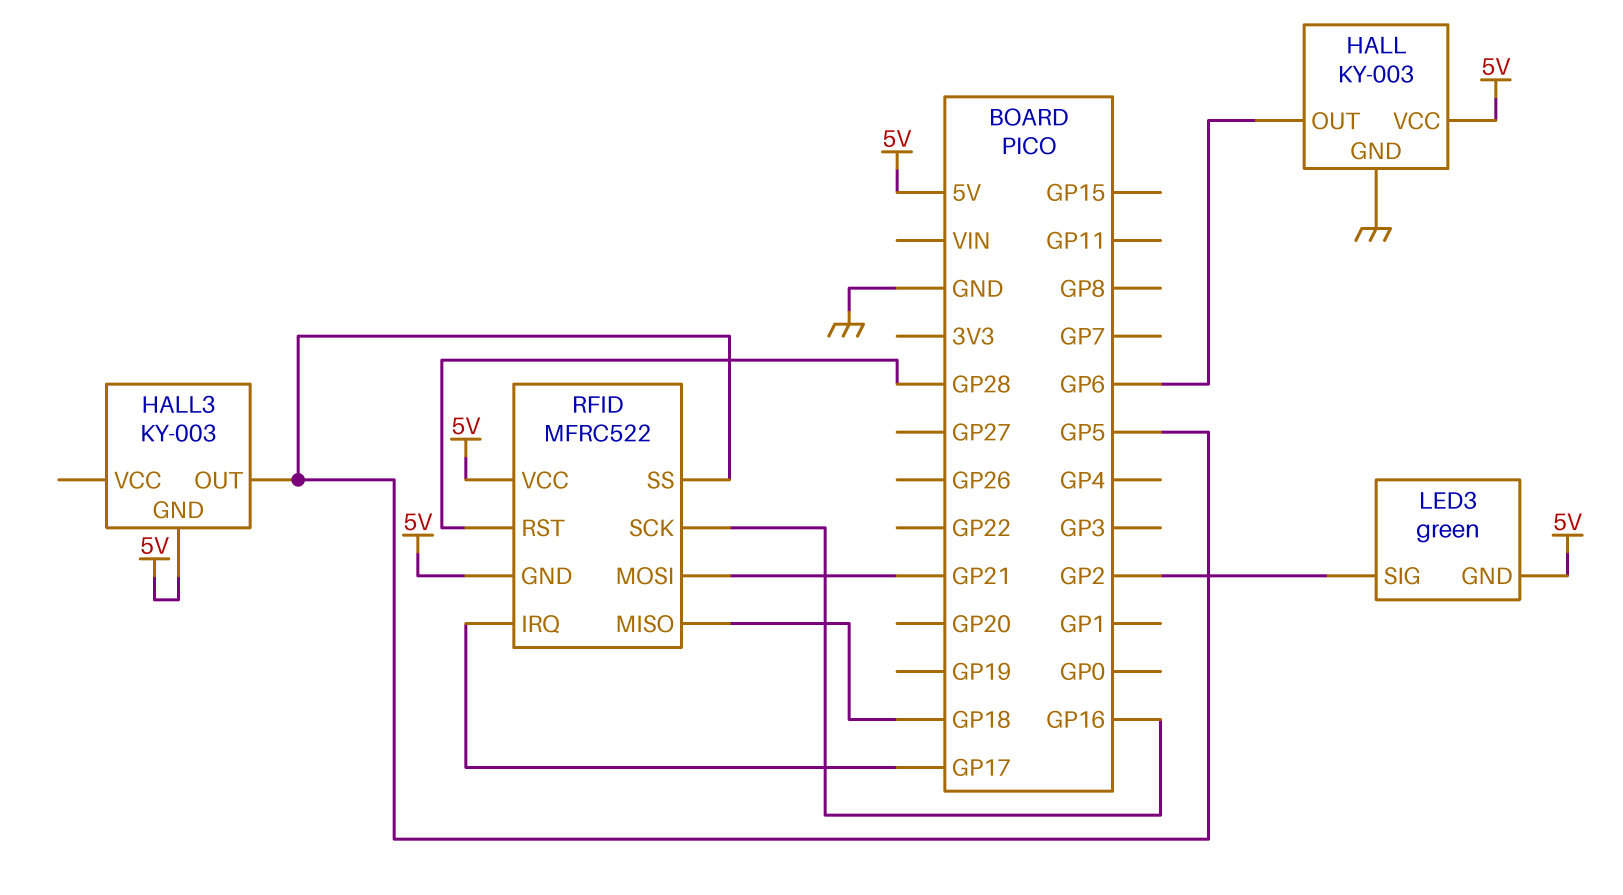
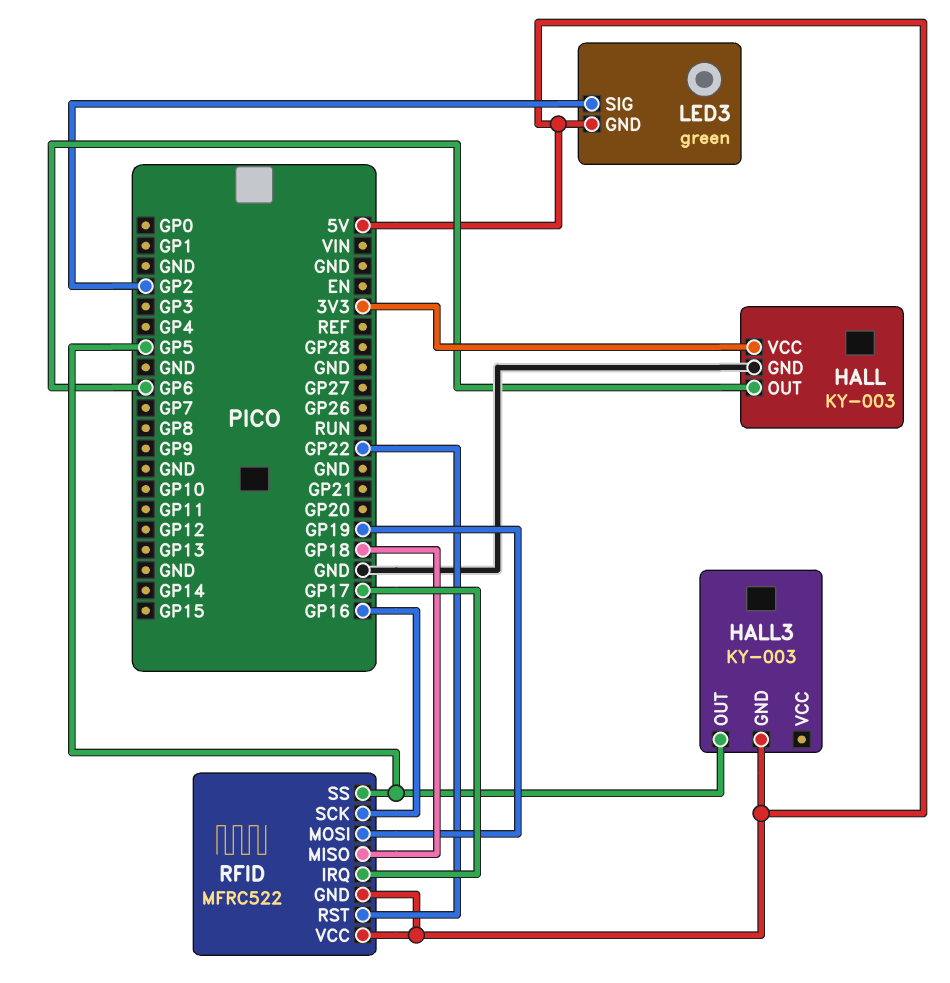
HALL pin VCC: 5V -> 3V3
RFID pin MOSI: GP21 -> GP19
RFID pin RST: GP28 -> GP22

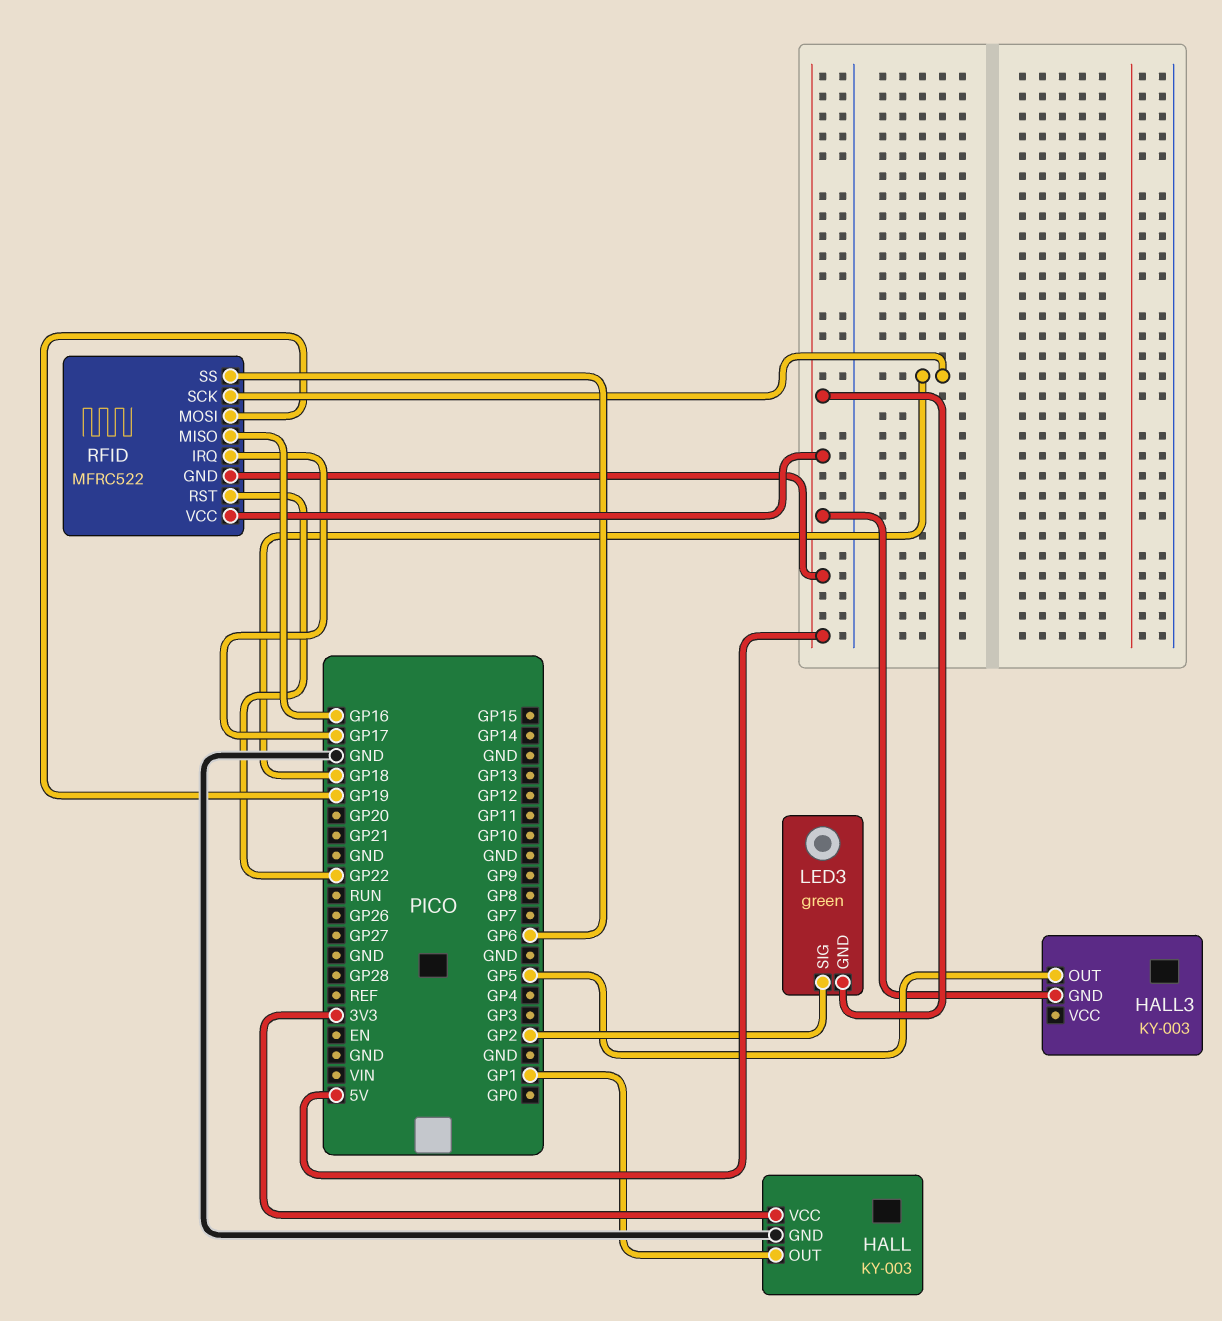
HALL pin OUT: GP6 -> GP1
RFID pin MISO: GP18 -> GP16
RFID pin SCK: GP16 -> GP18
RFID pin SS: GP5 -> GP6

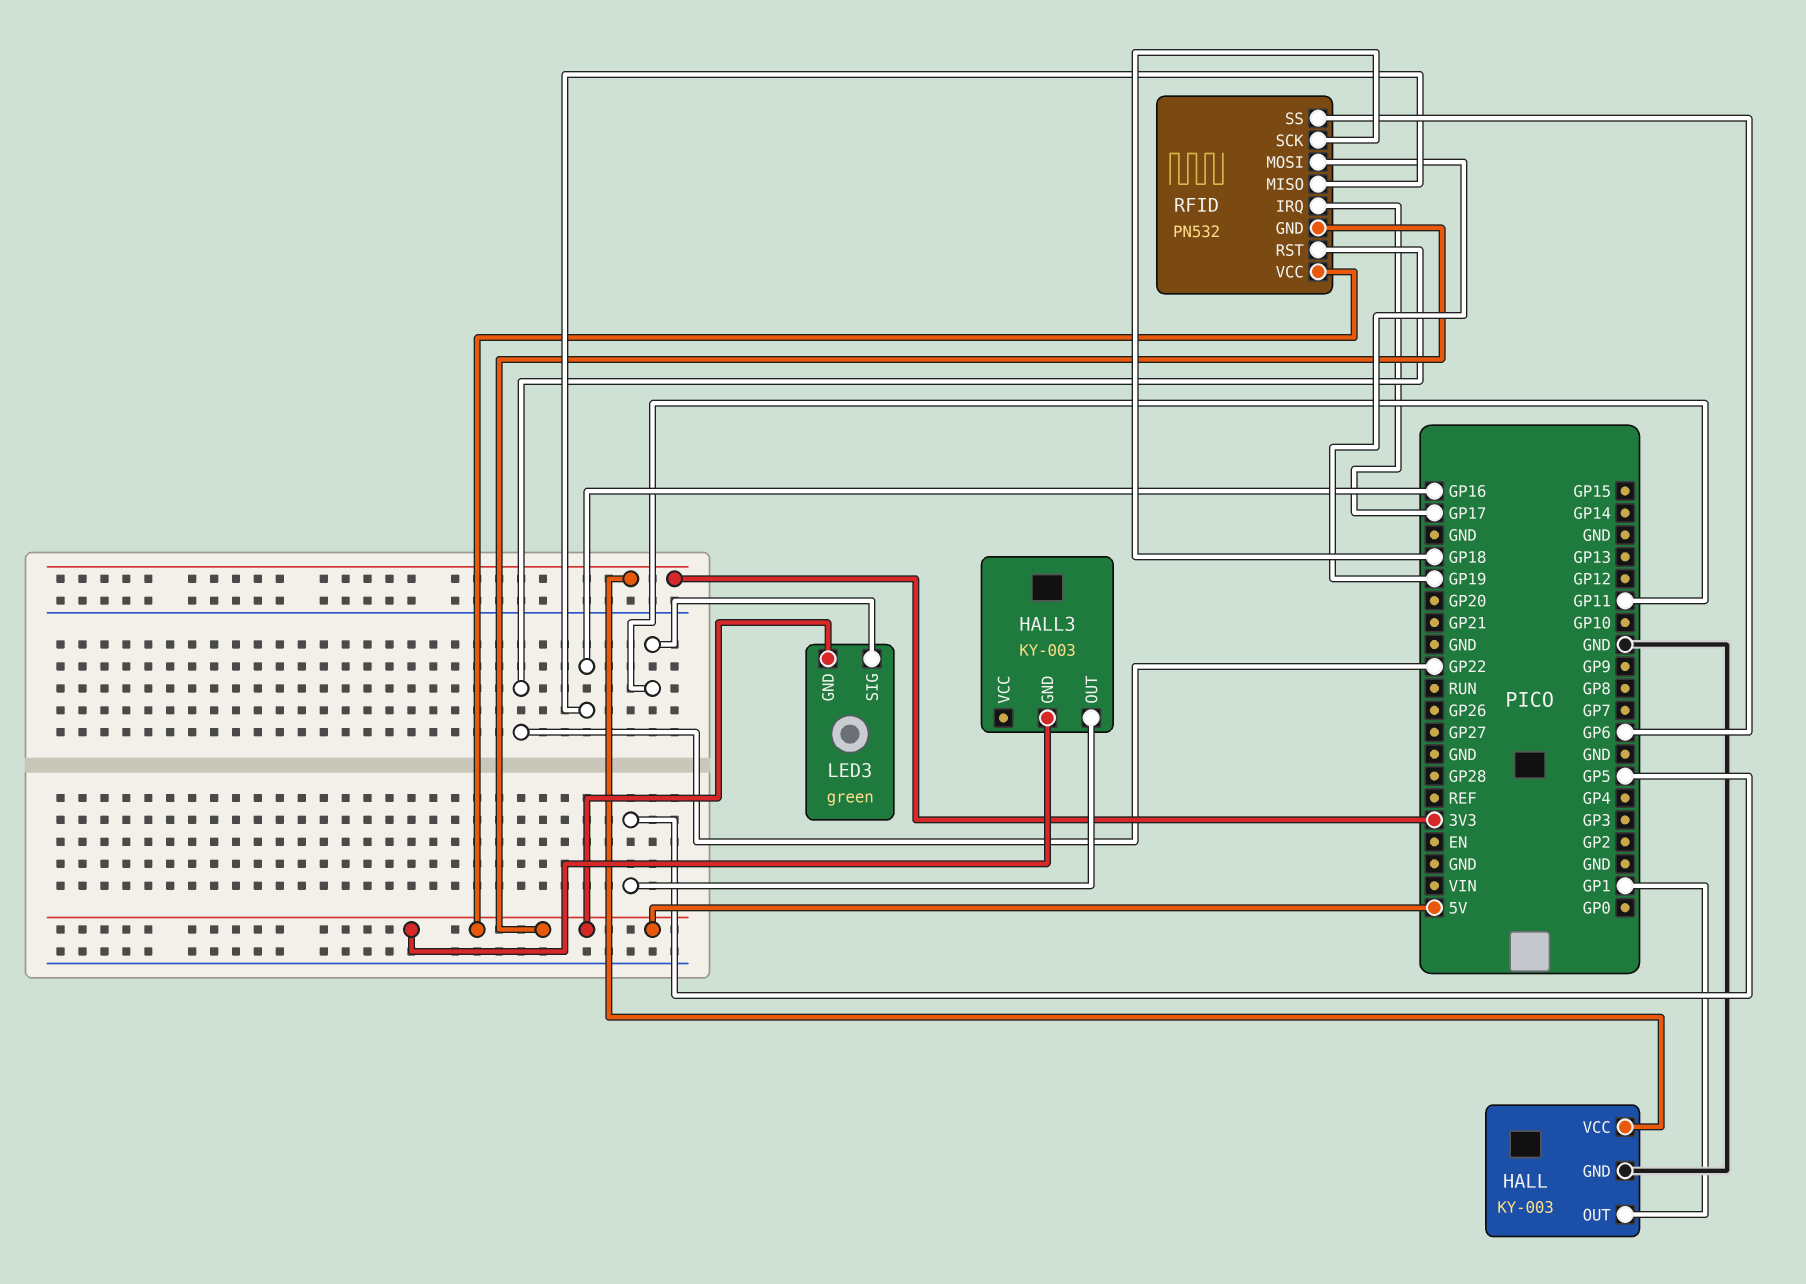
LED3 pin SIG: GP2 -> GP11
RFID: MFRC522 -> PN532

